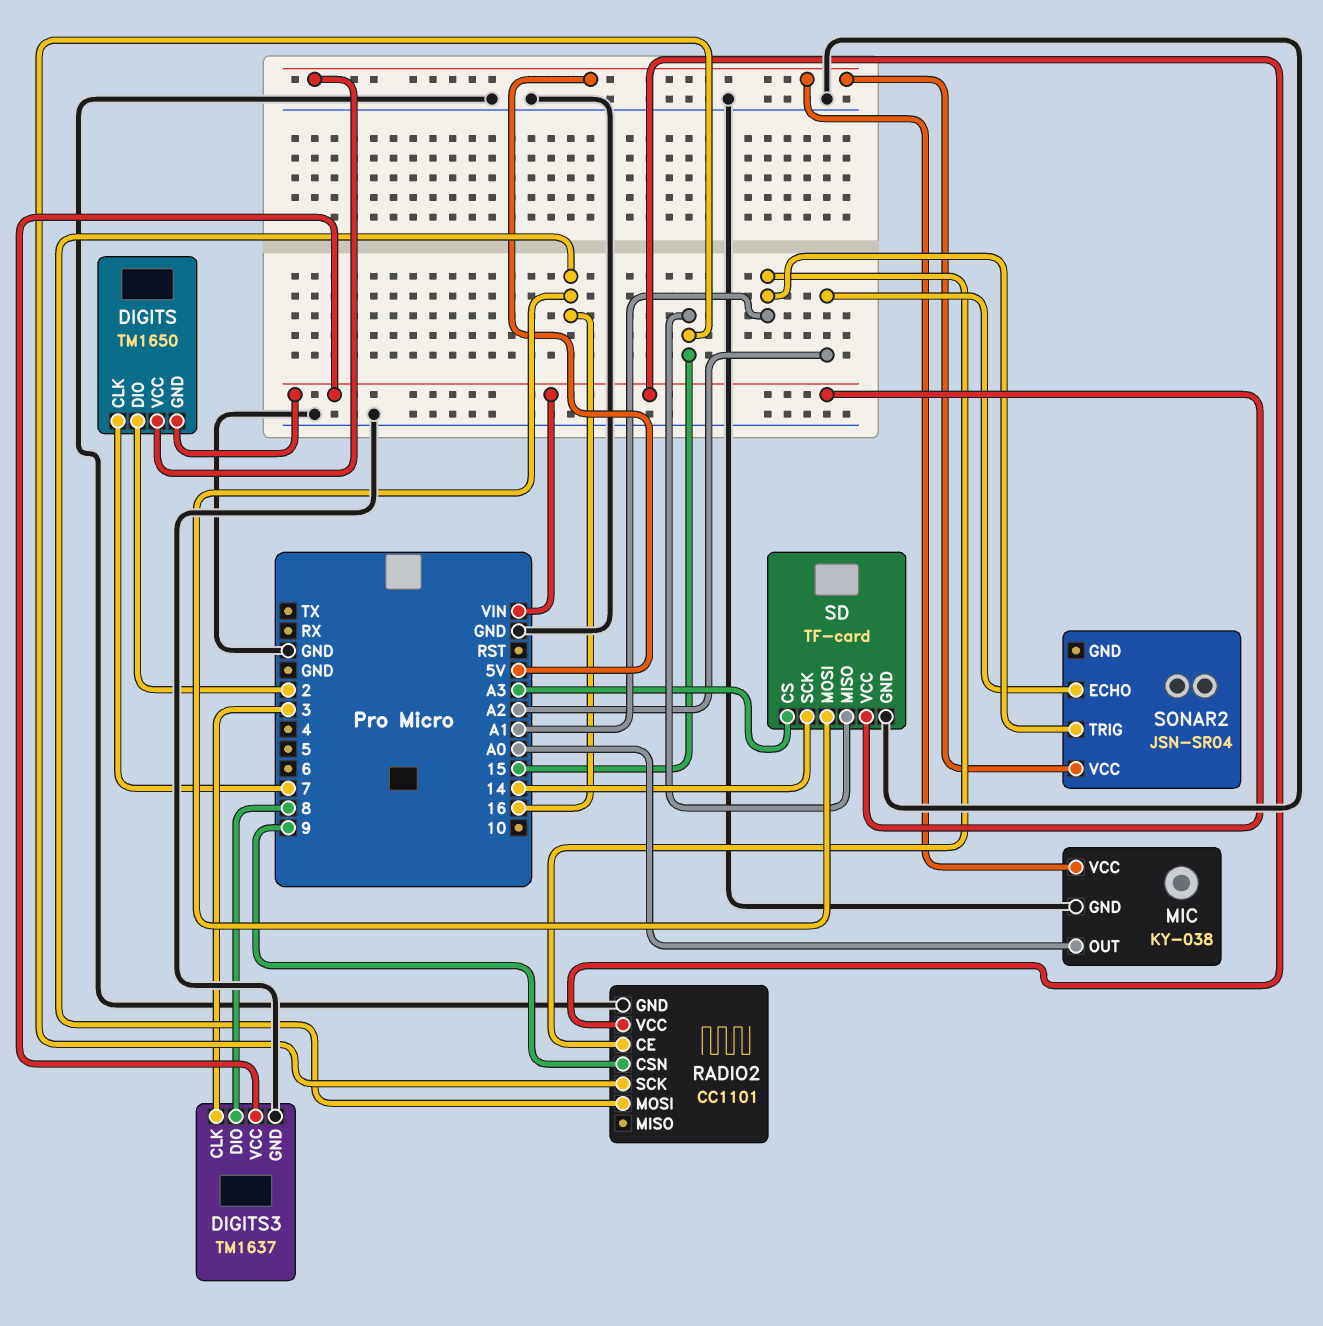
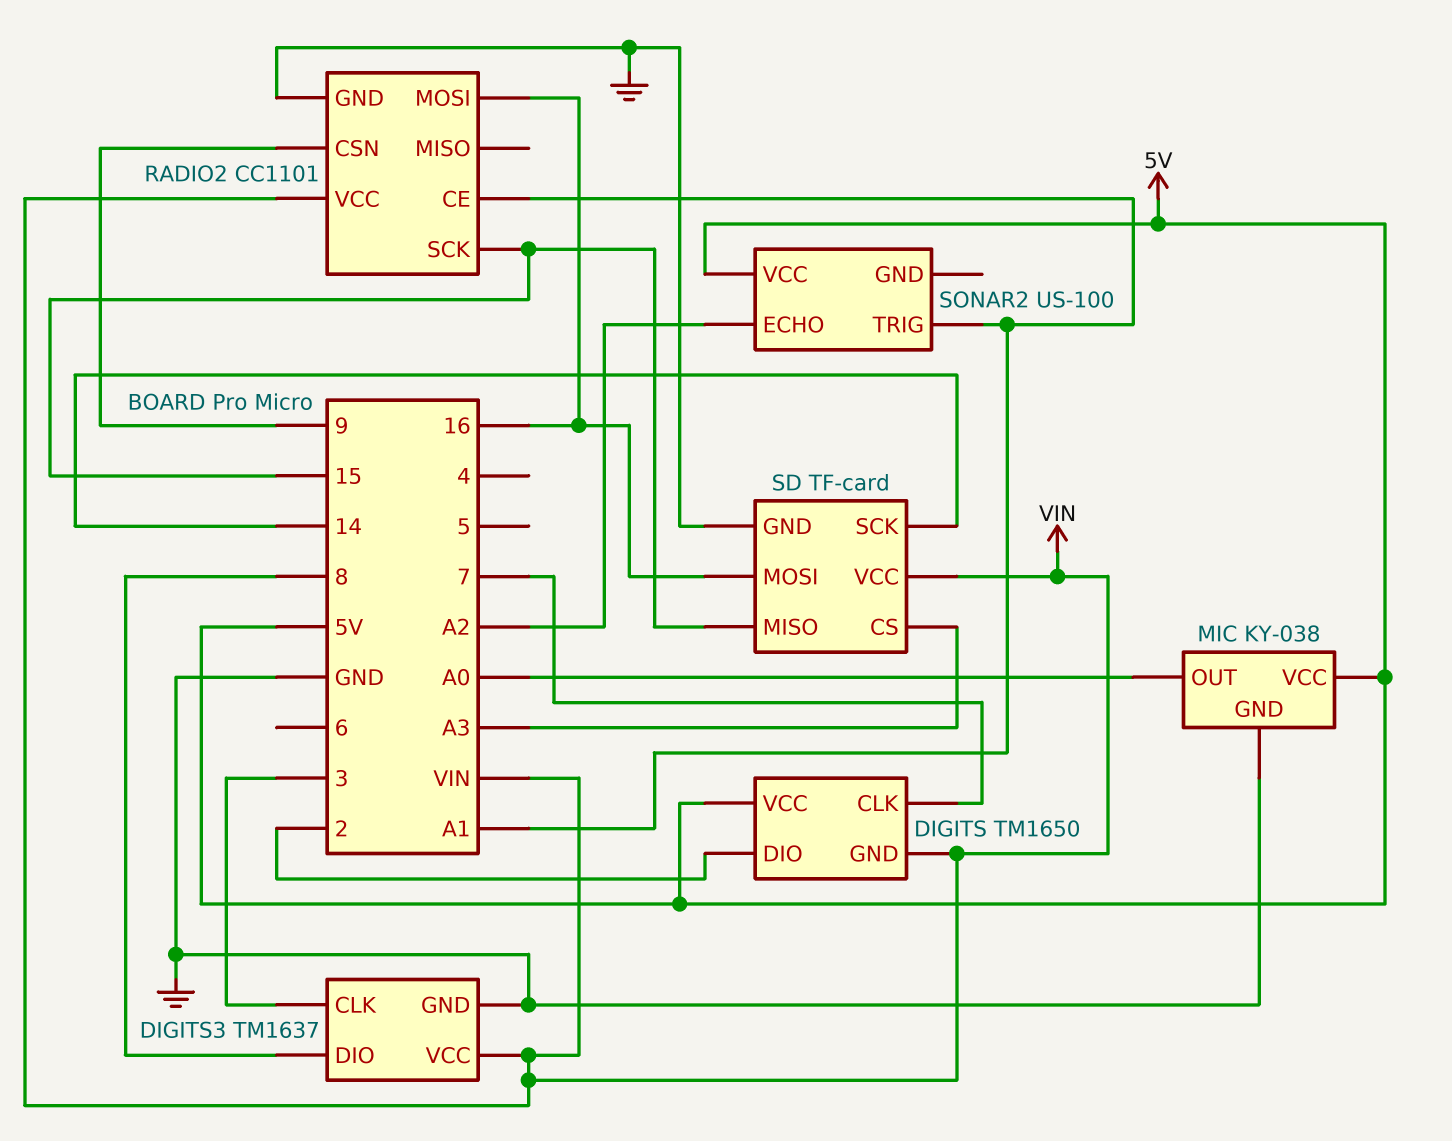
SONAR2: JSN-SR04 -> US-100

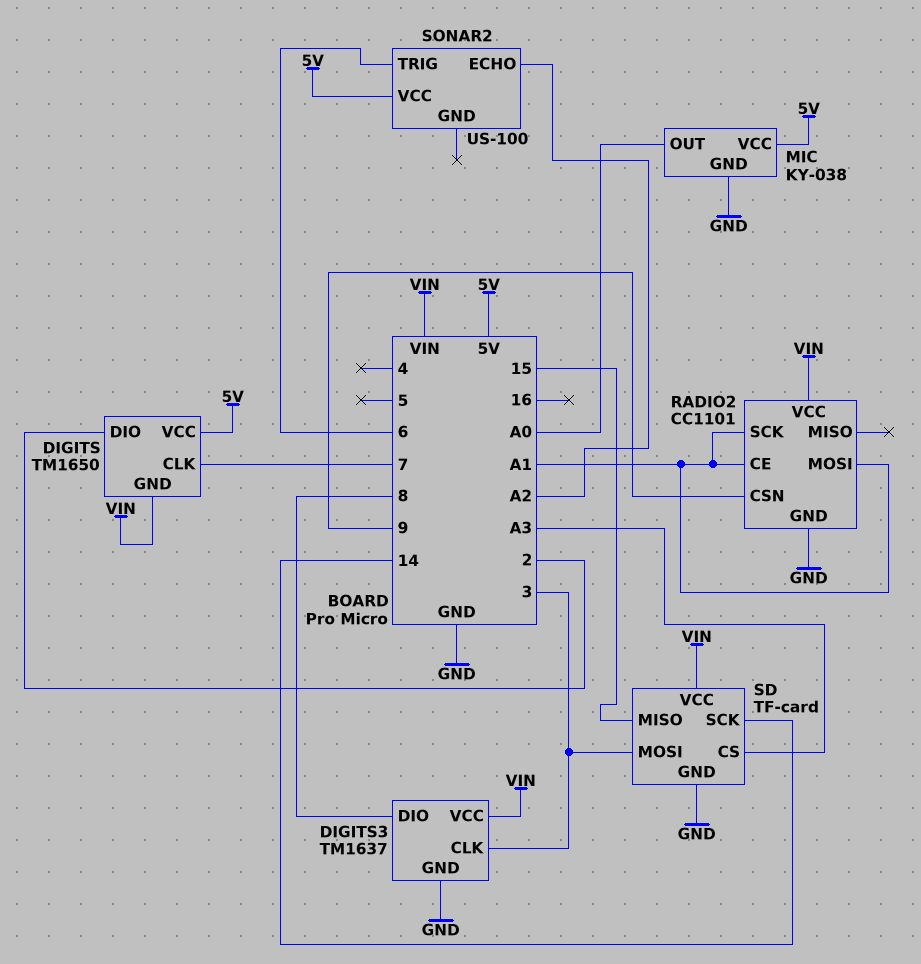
RADIO2 pin MOSI: 16 -> A1
RADIO2 pin SCK: 15 -> A1
SD pin MOSI: 16 -> 3
SONAR2 pin TRIG: A1 -> 6

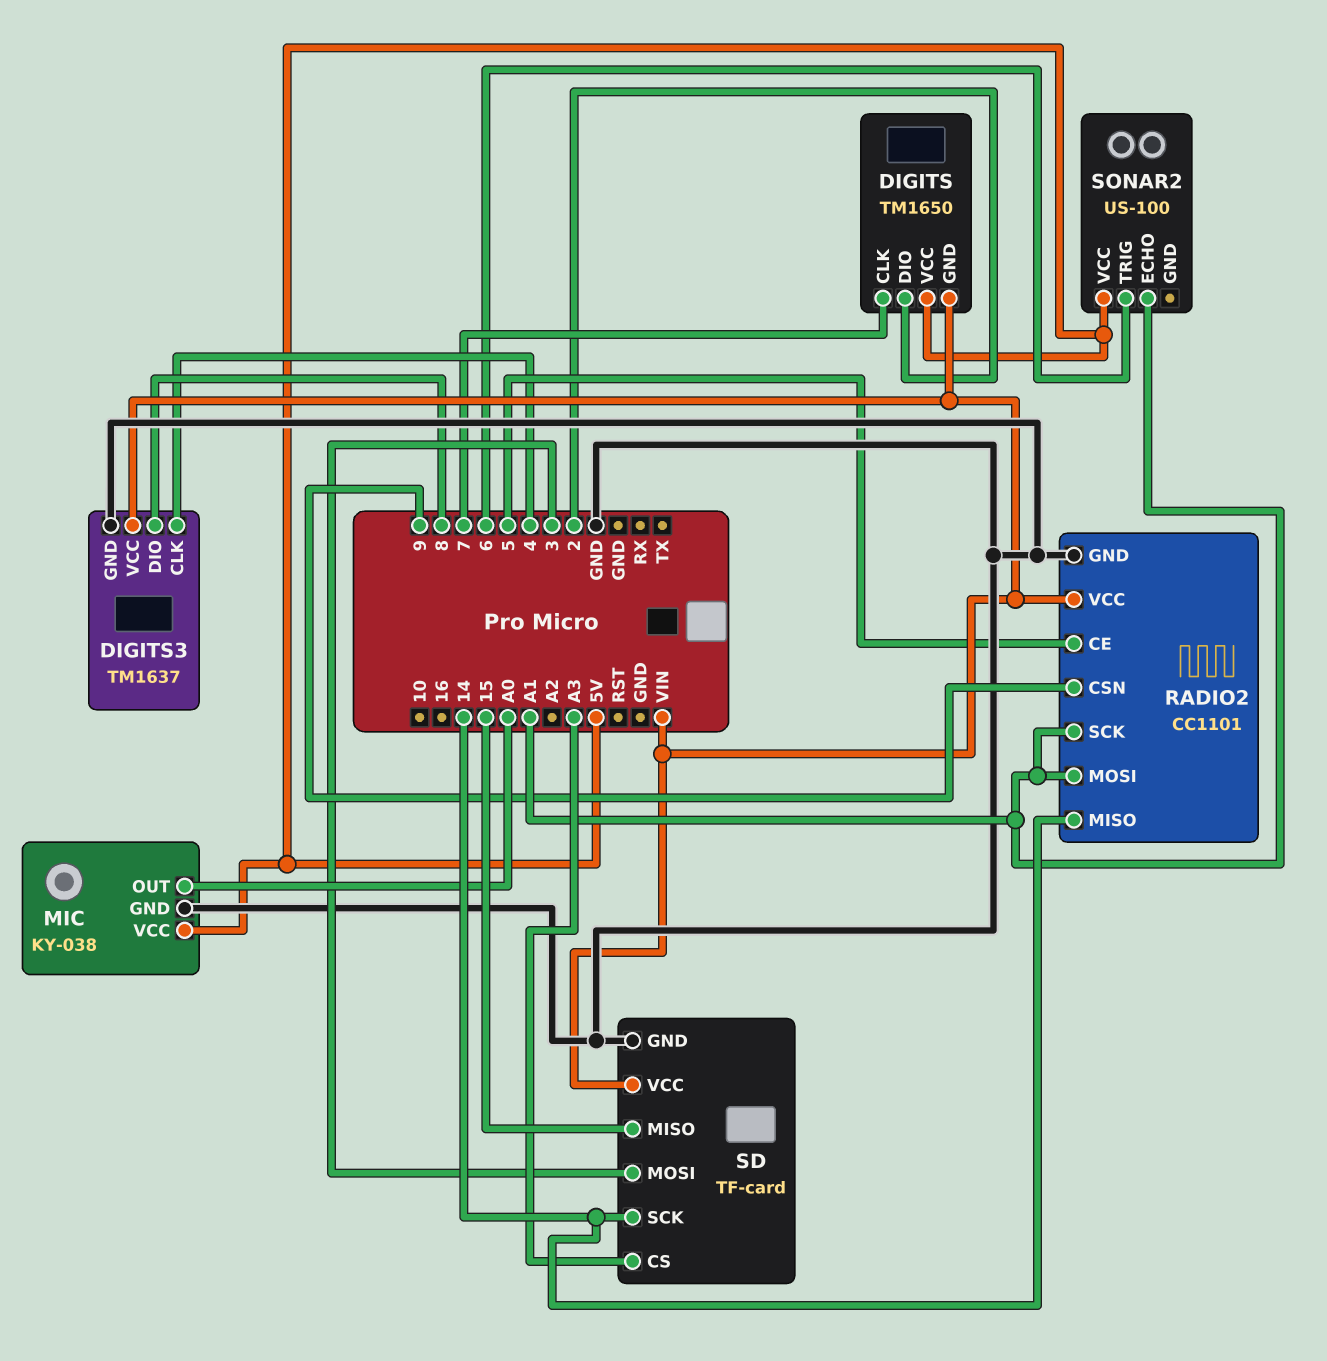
DIGITS3 pin CLK: 3 -> 4
RADIO2 pin CE: A1 -> 5
RADIO2 pin MISO: none -> 14
SONAR2 pin ECHO: A2 -> A1

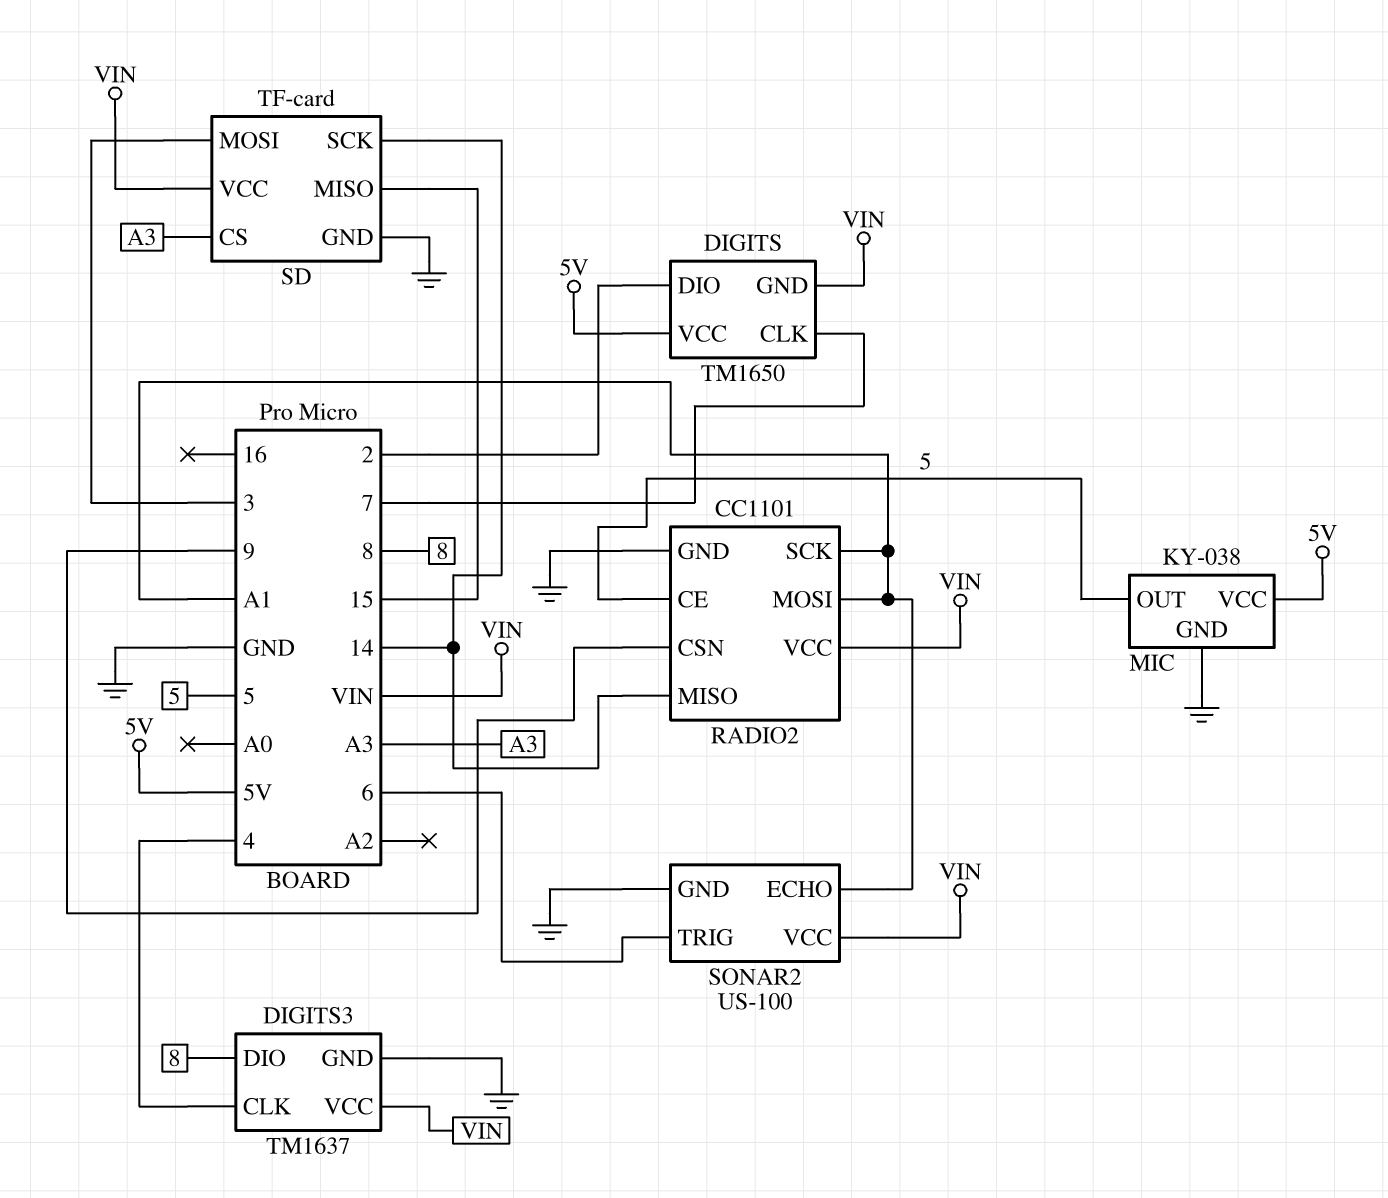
MIC pin OUT: A0 -> 5
SONAR2 pin GND: none -> GND
SONAR2 pin VCC: 5V -> VIN

